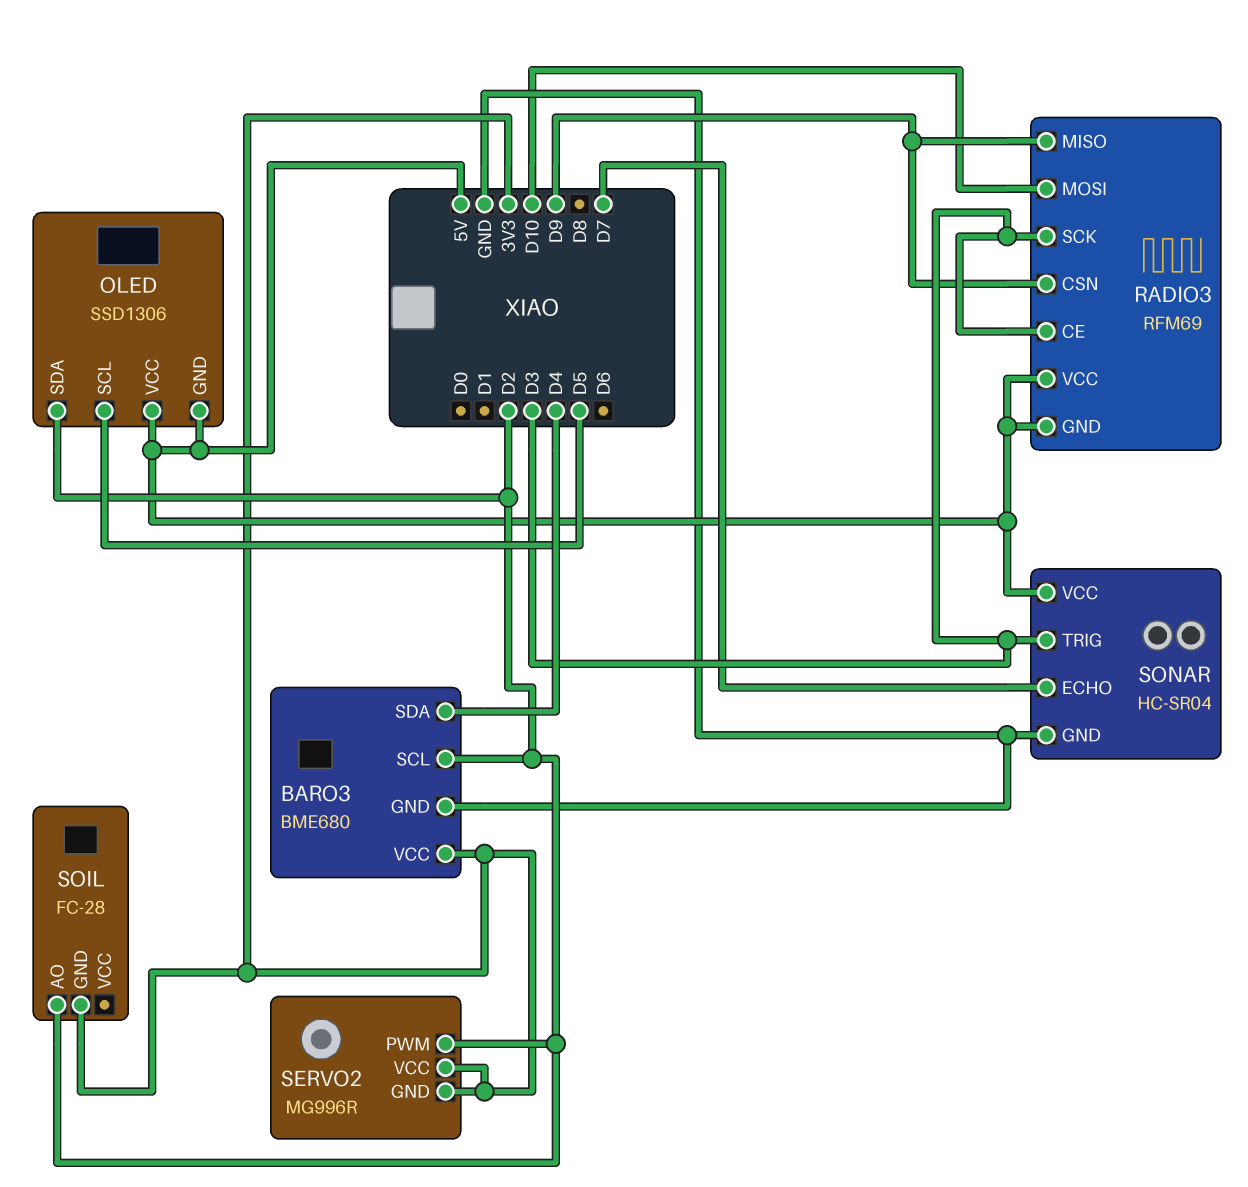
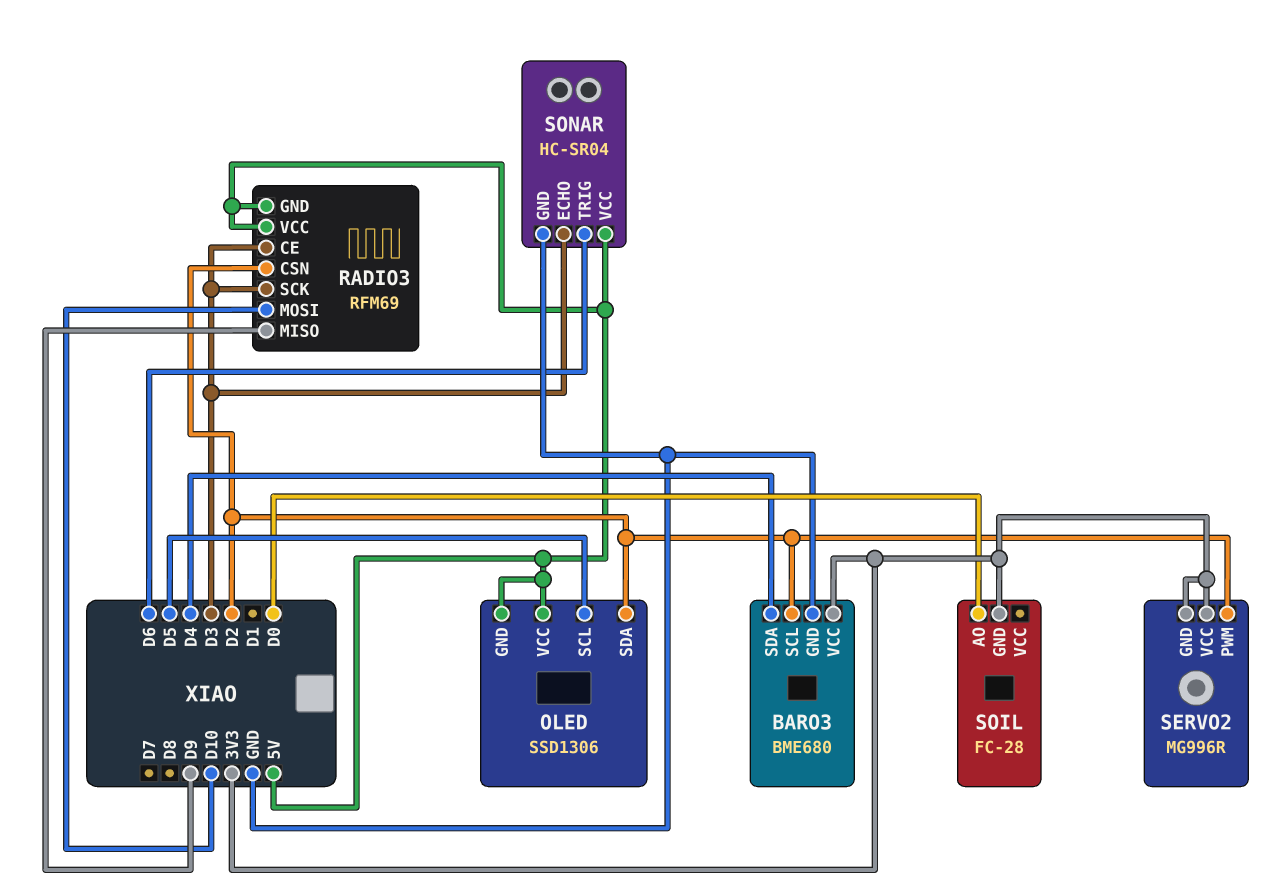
RADIO3 pin CSN: D9 -> D2
SOIL pin AO: D2 -> D0
SONAR pin ECHO: D7 -> D3
SONAR pin TRIG: D3 -> D6

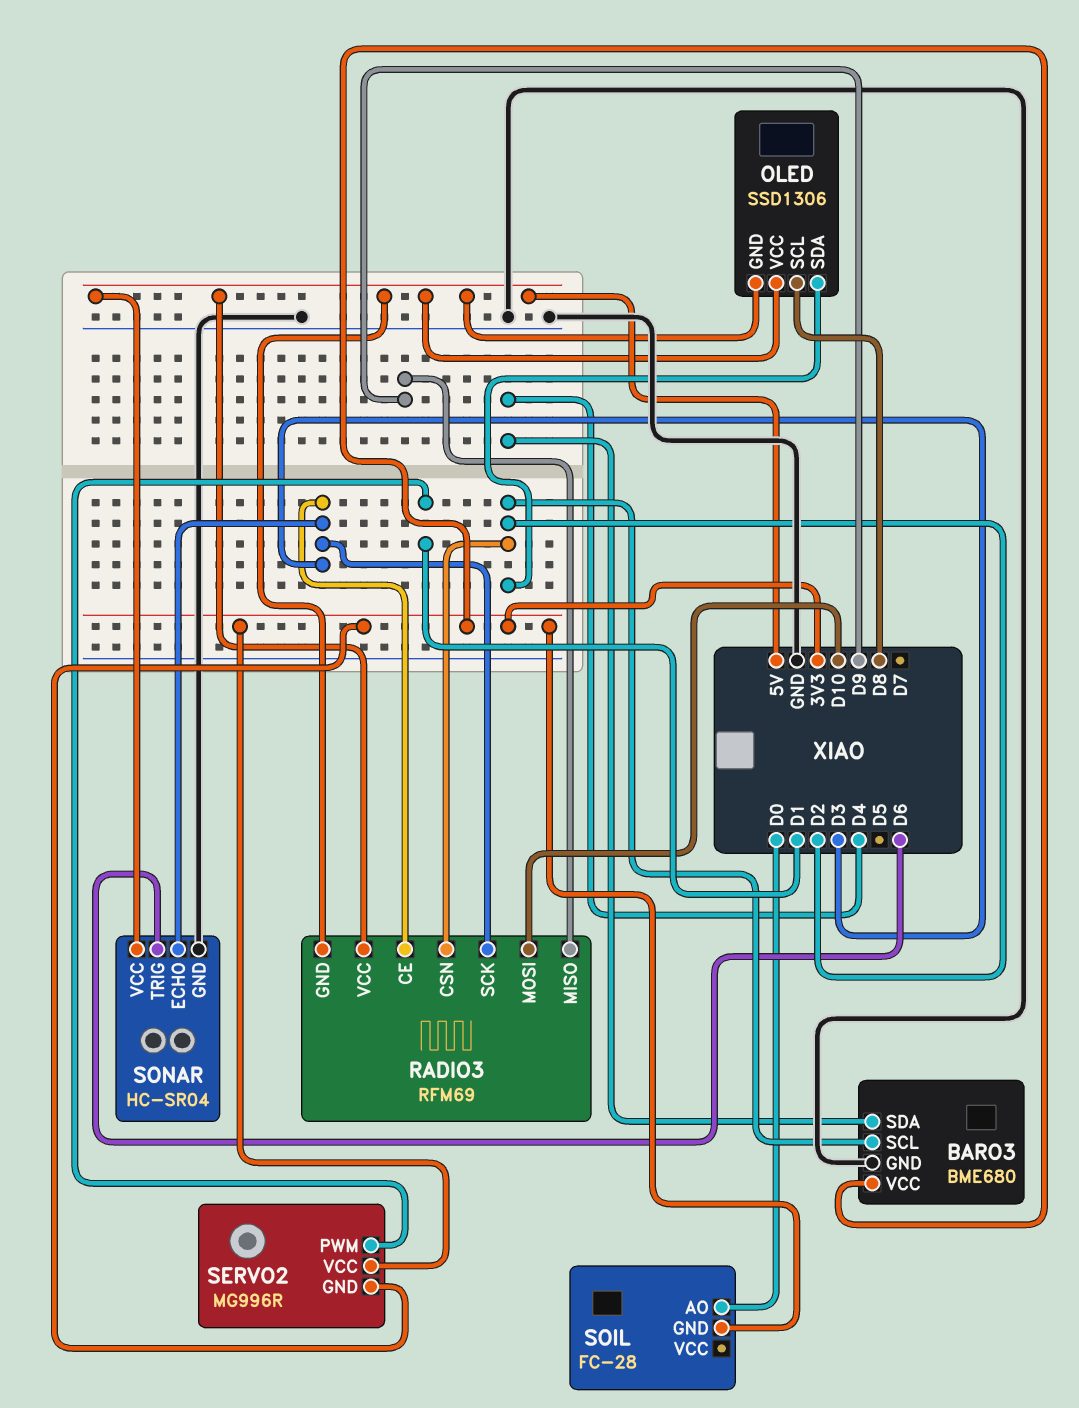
OLED pin SCL: D5 -> D8
SERVO2 pin PWM: D2 -> D1

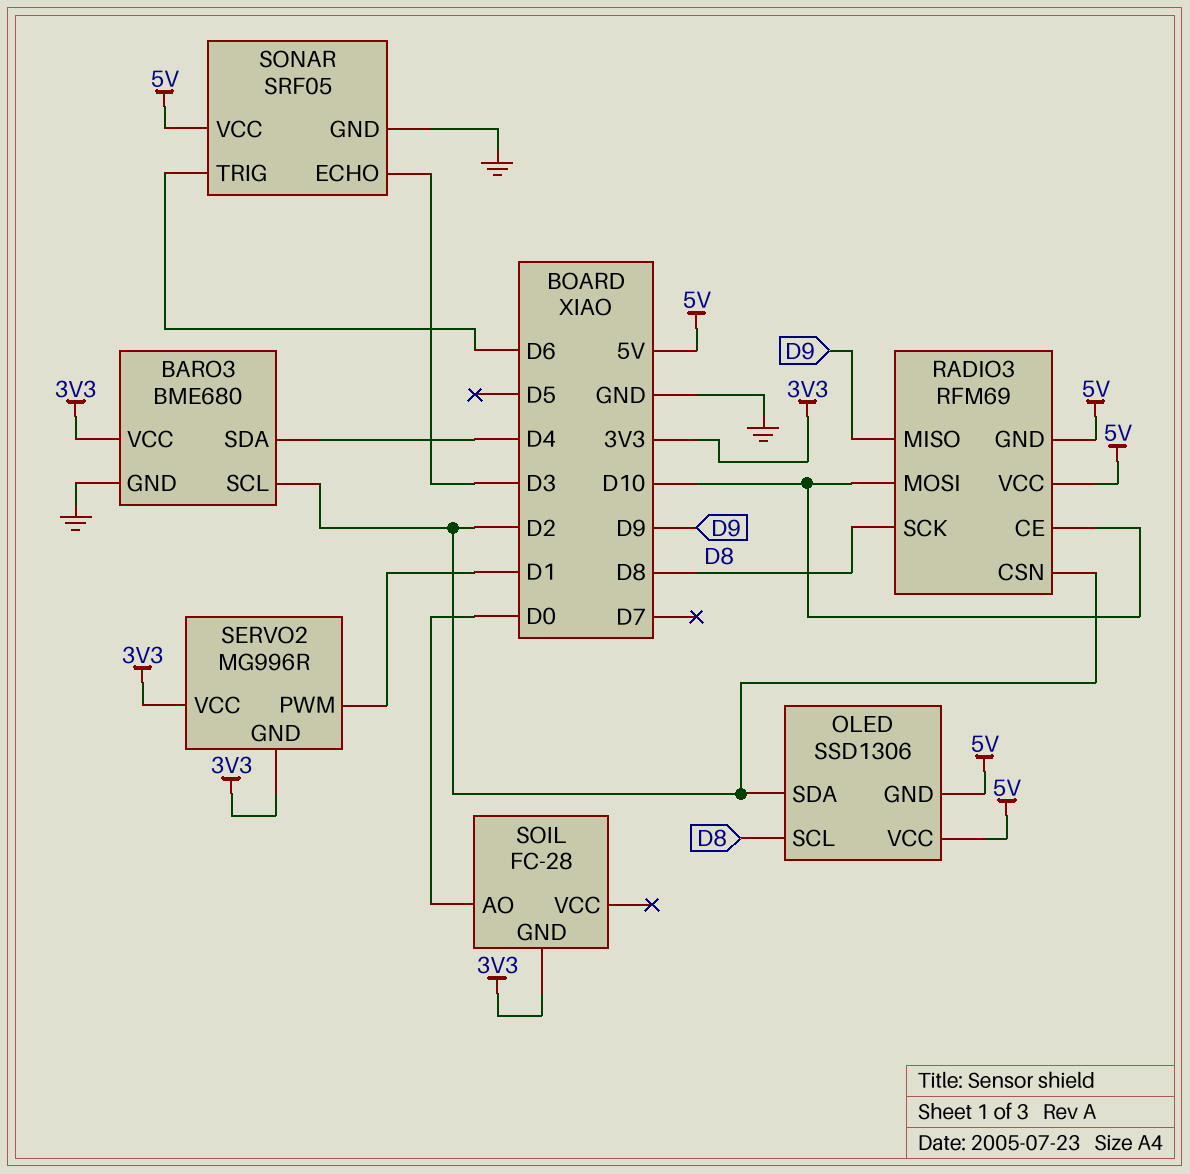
RADIO3 pin CE: D3 -> D10
RADIO3 pin SCK: D3 -> D8
SONAR: HC-SR04 -> SRF05

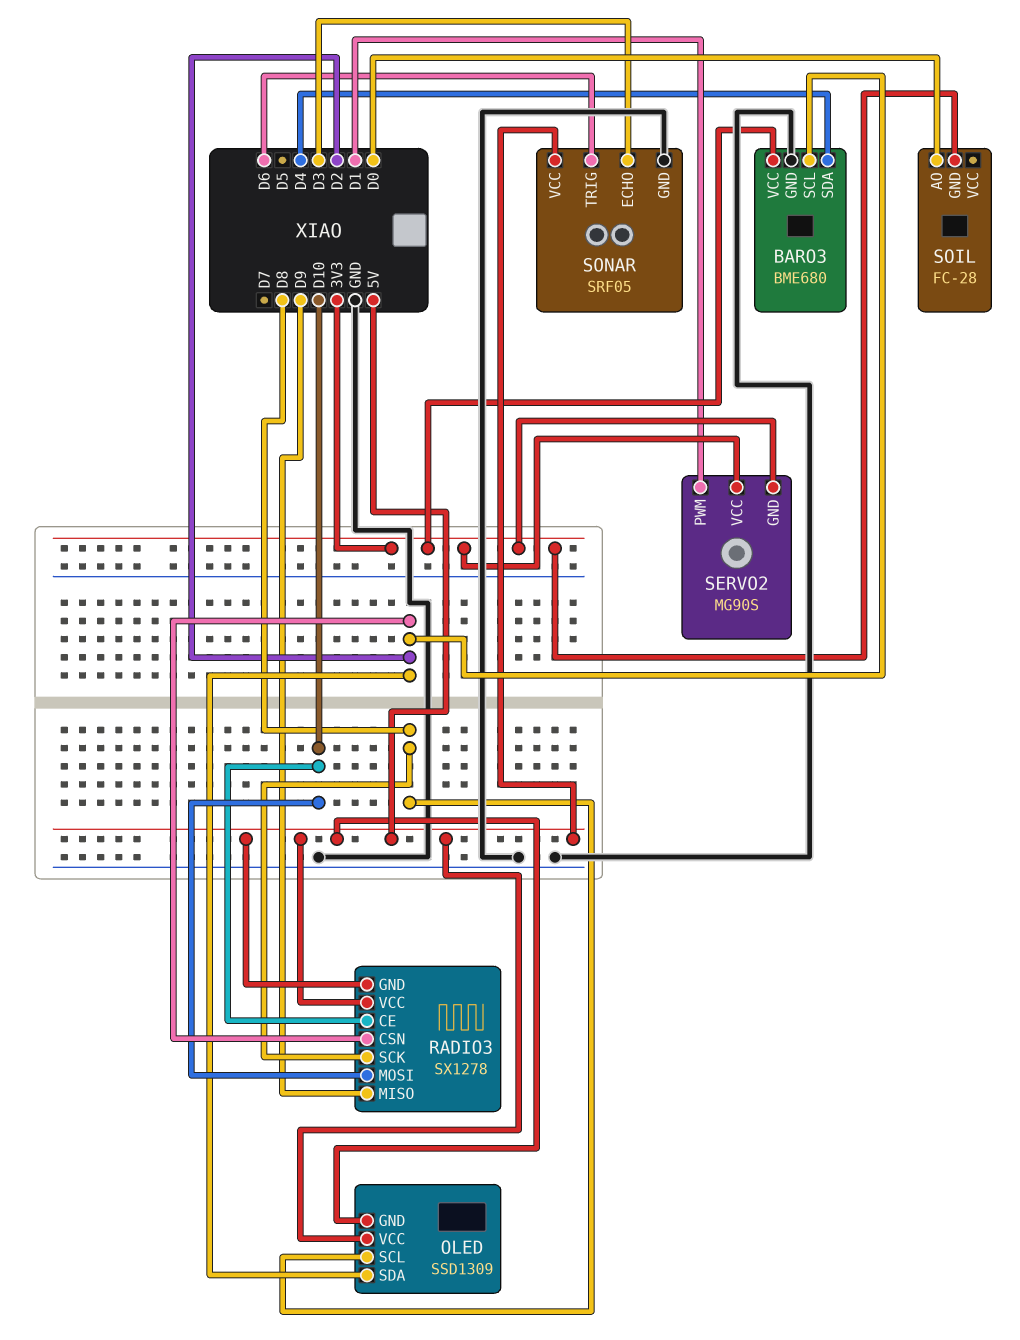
OLED: SSD1306 -> SSD1309
RADIO3: RFM69 -> SX1278
SERVO2: MG996R -> MG90S

